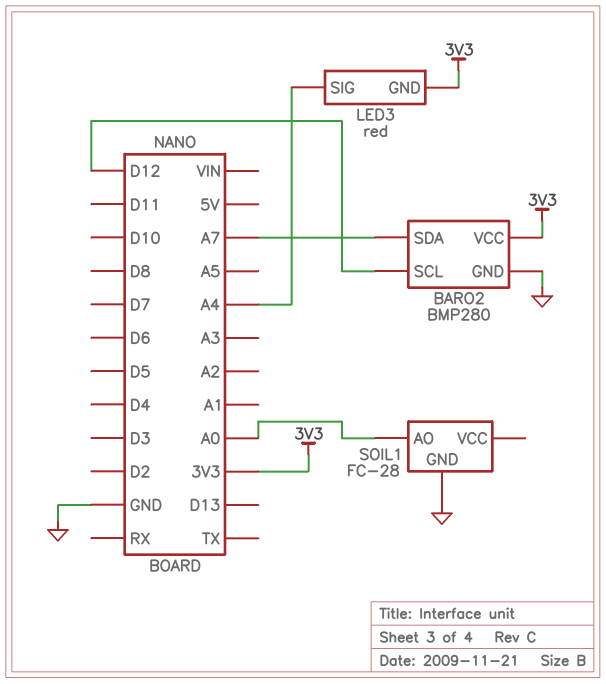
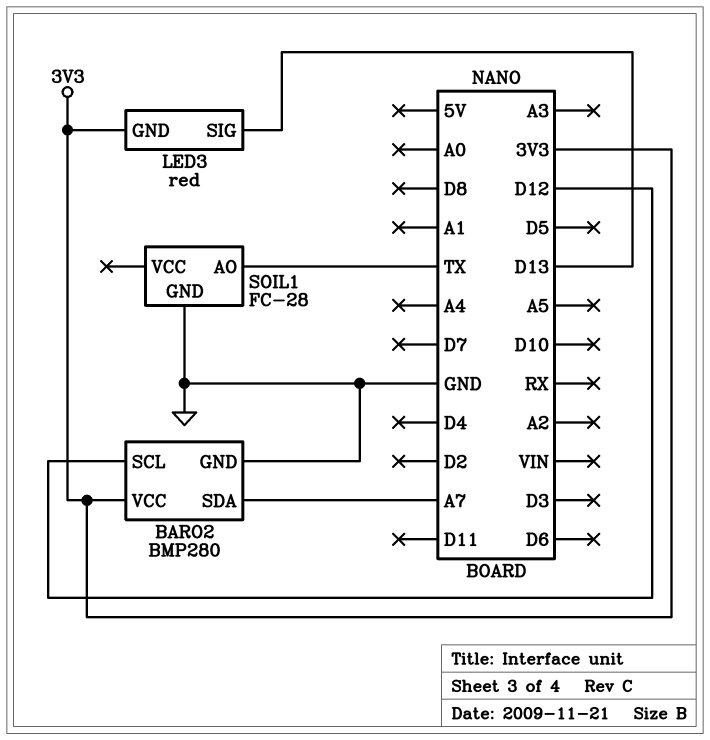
LED3 pin SIG: A4 -> D13
SOIL1 pin AO: A0 -> TX

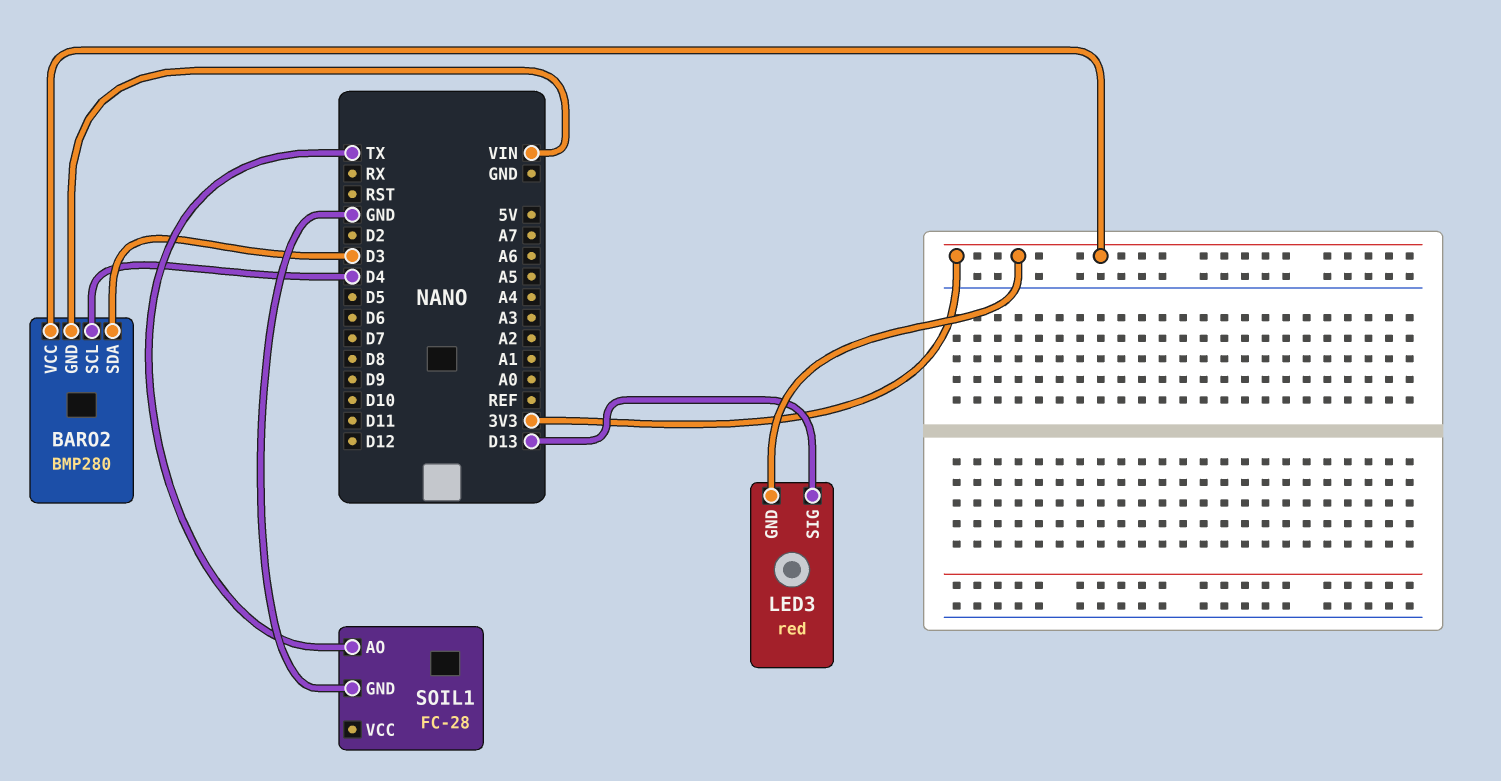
BARO2 pin GND: GND -> VIN
BARO2 pin SCL: D12 -> D4
BARO2 pin SDA: A7 -> D3

